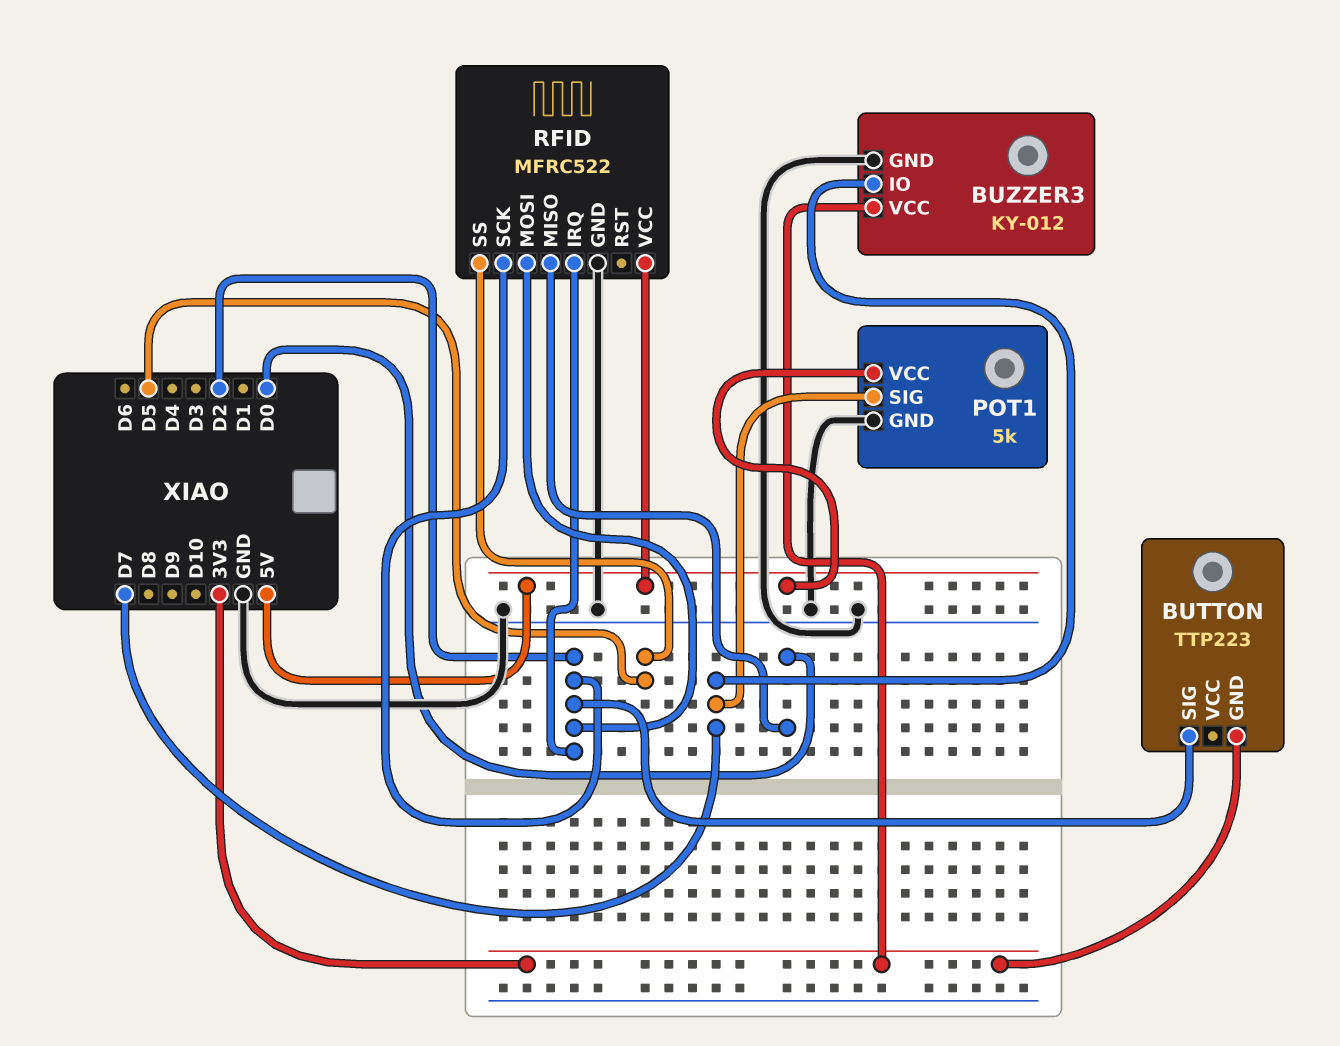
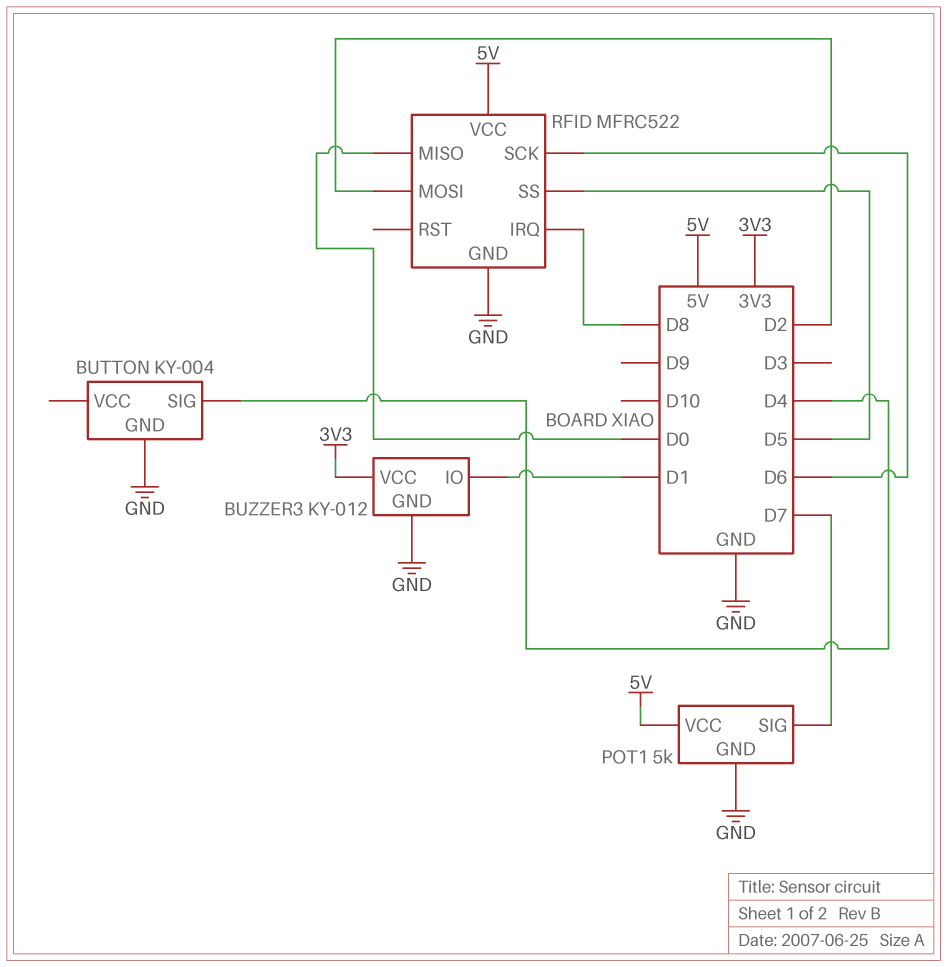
BUTTON: TTP223 -> KY-004
BUTTON pin GND: 3V3 -> GND
BUTTON pin SIG: D2 -> D4
BUZZER3 pin IO: D7 -> D1
RFID pin IRQ: D2 -> D8
RFID pin SCK: D2 -> D6

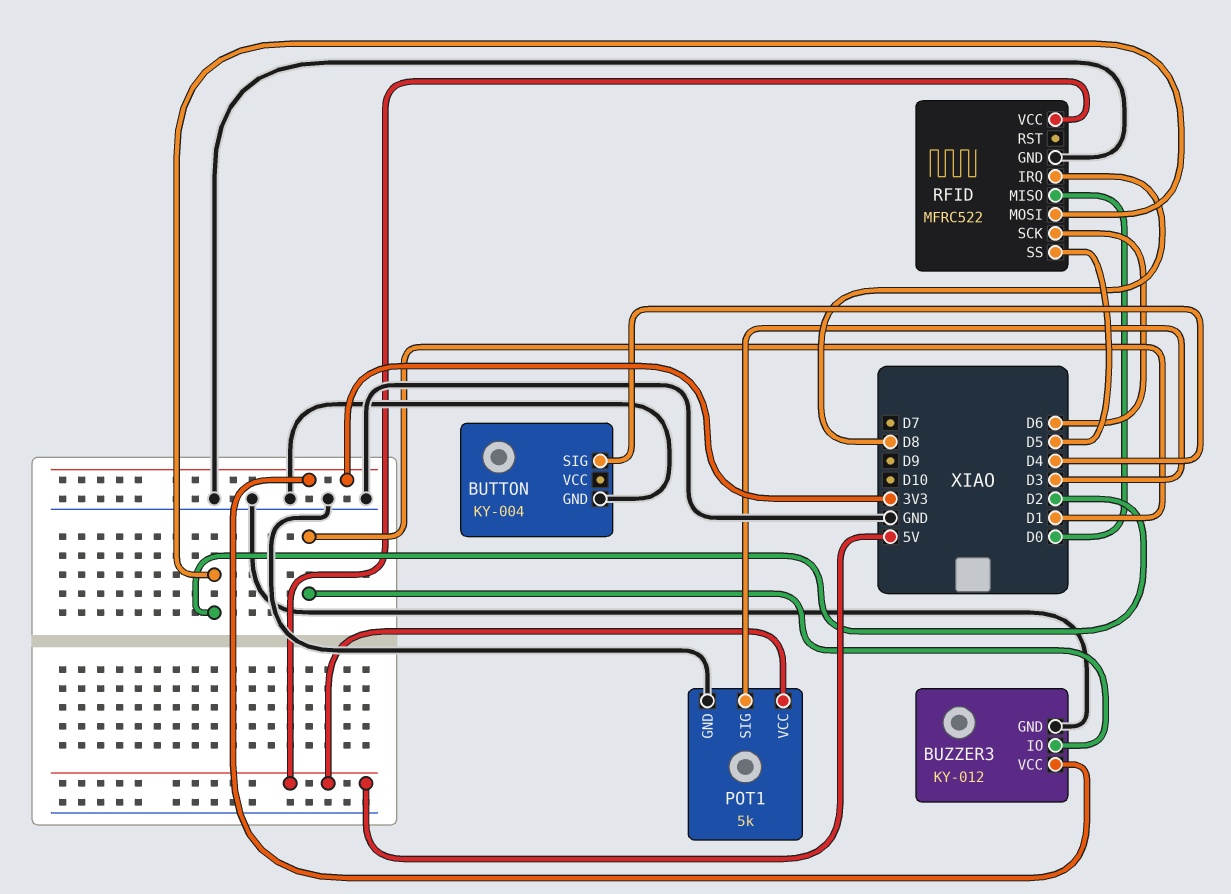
POT1 pin SIG: D7 -> D3

